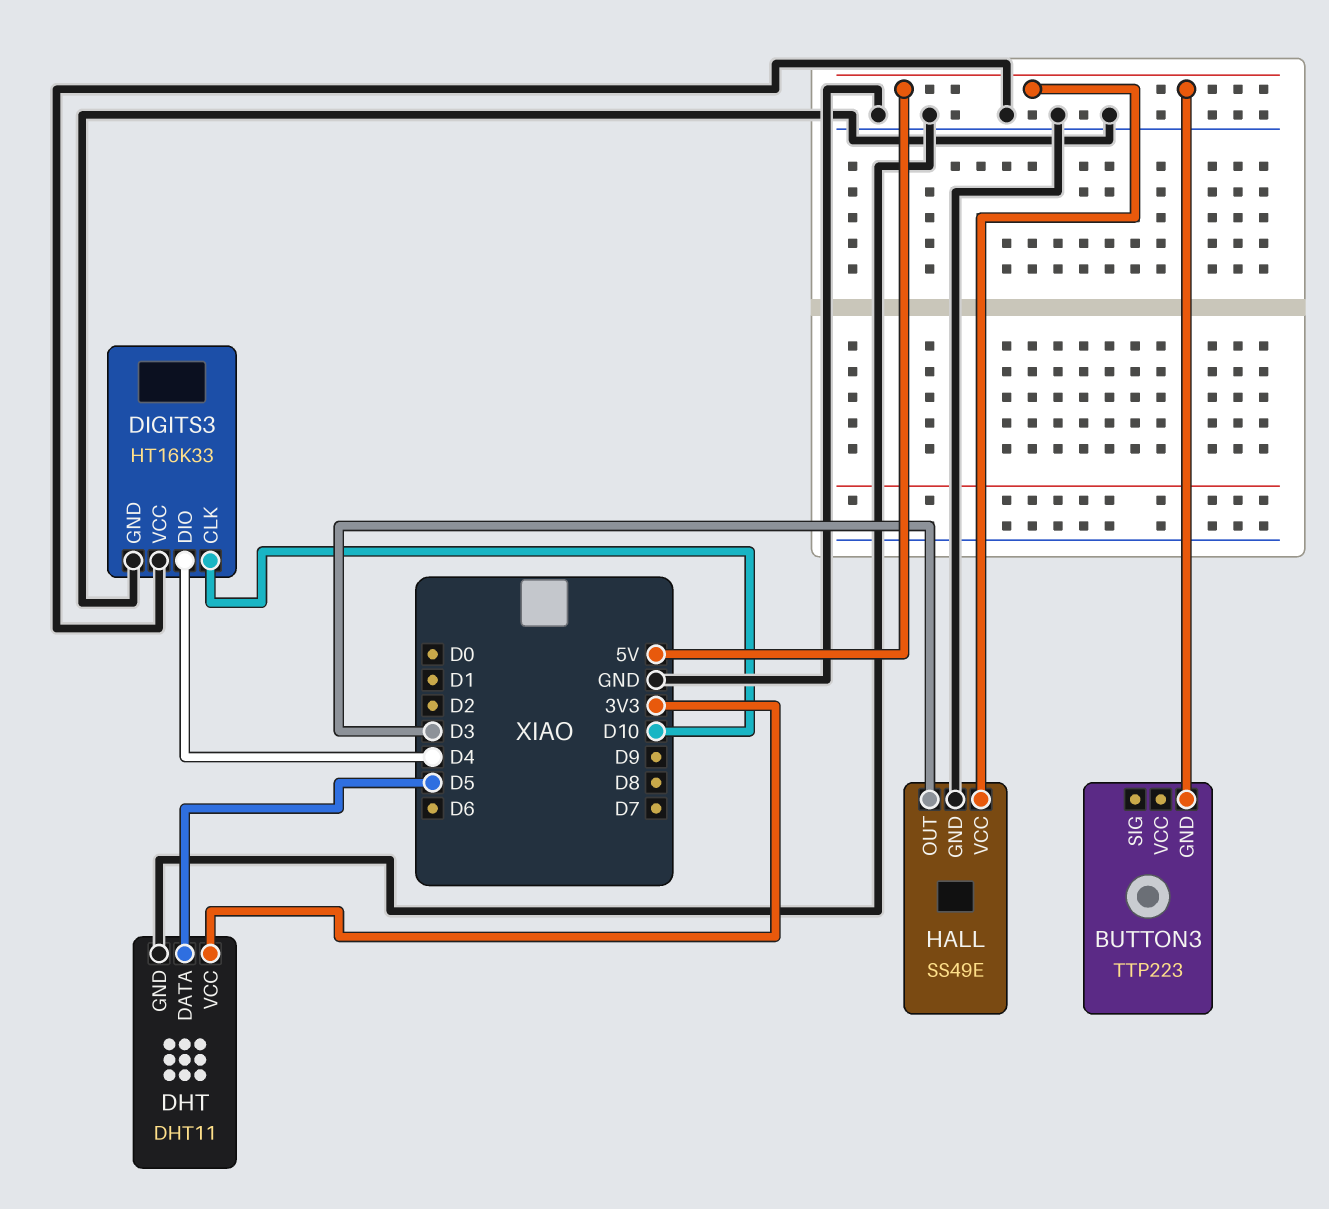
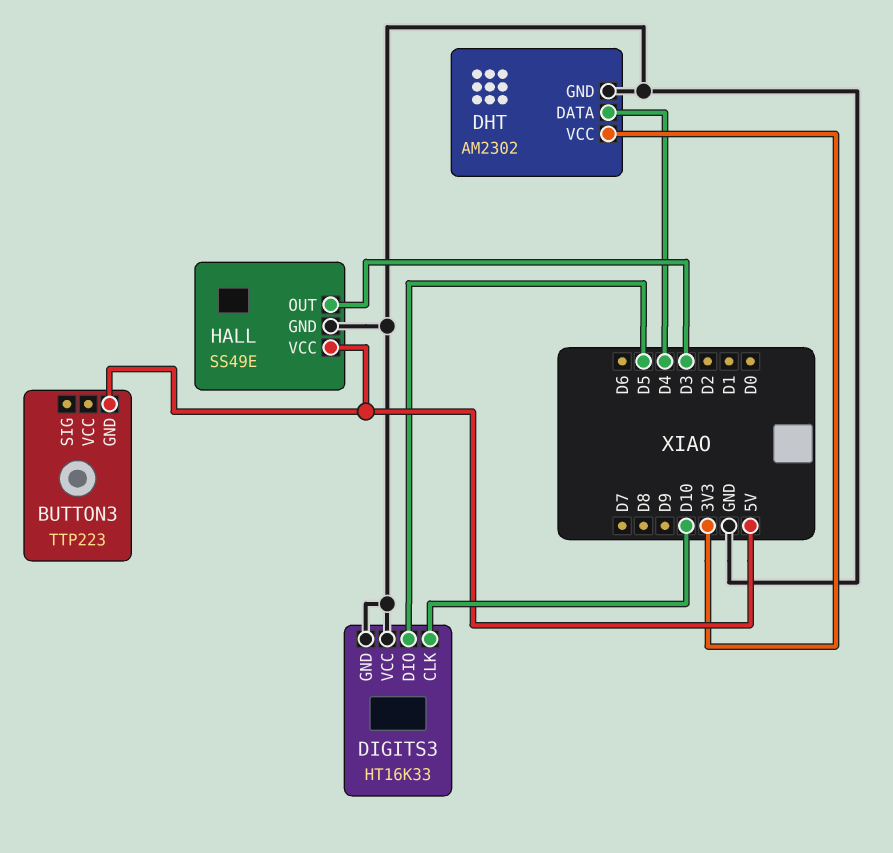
DHT: DHT11 -> AM2302
DHT pin DATA: D5 -> D4
DIGITS3 pin DIO: D4 -> D5

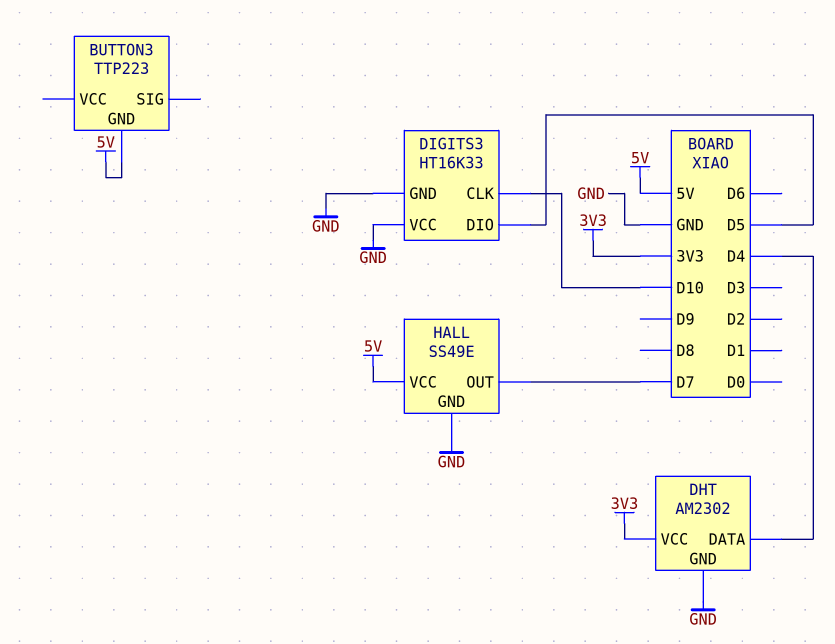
HALL pin OUT: D3 -> D7

